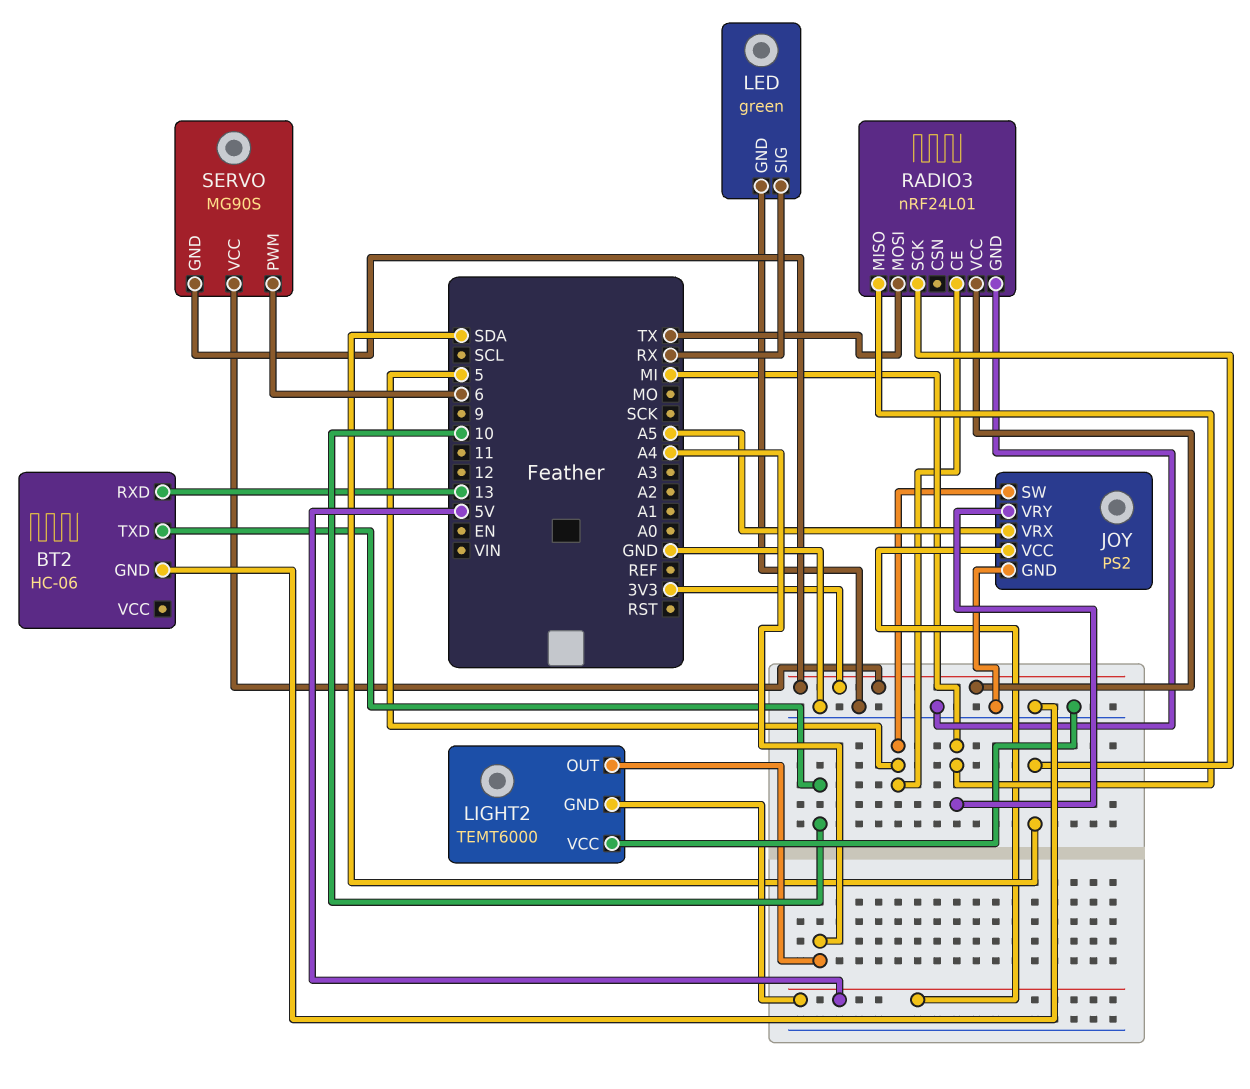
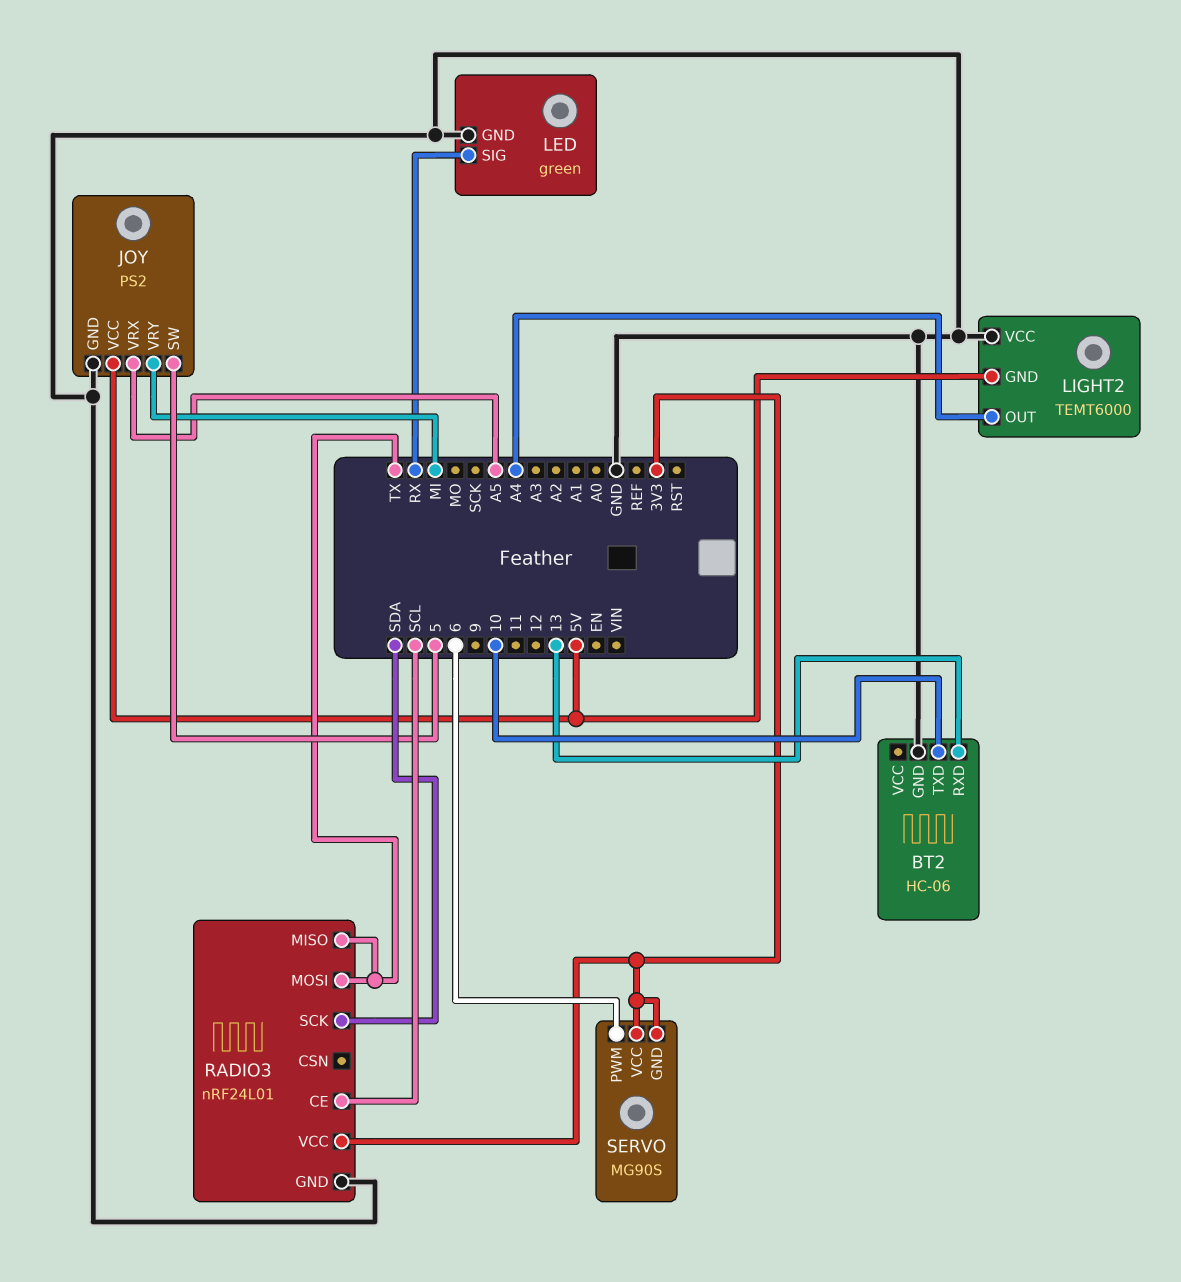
RADIO3 pin CE: 5 -> SCL
RADIO3 pin MISO: MI -> TX

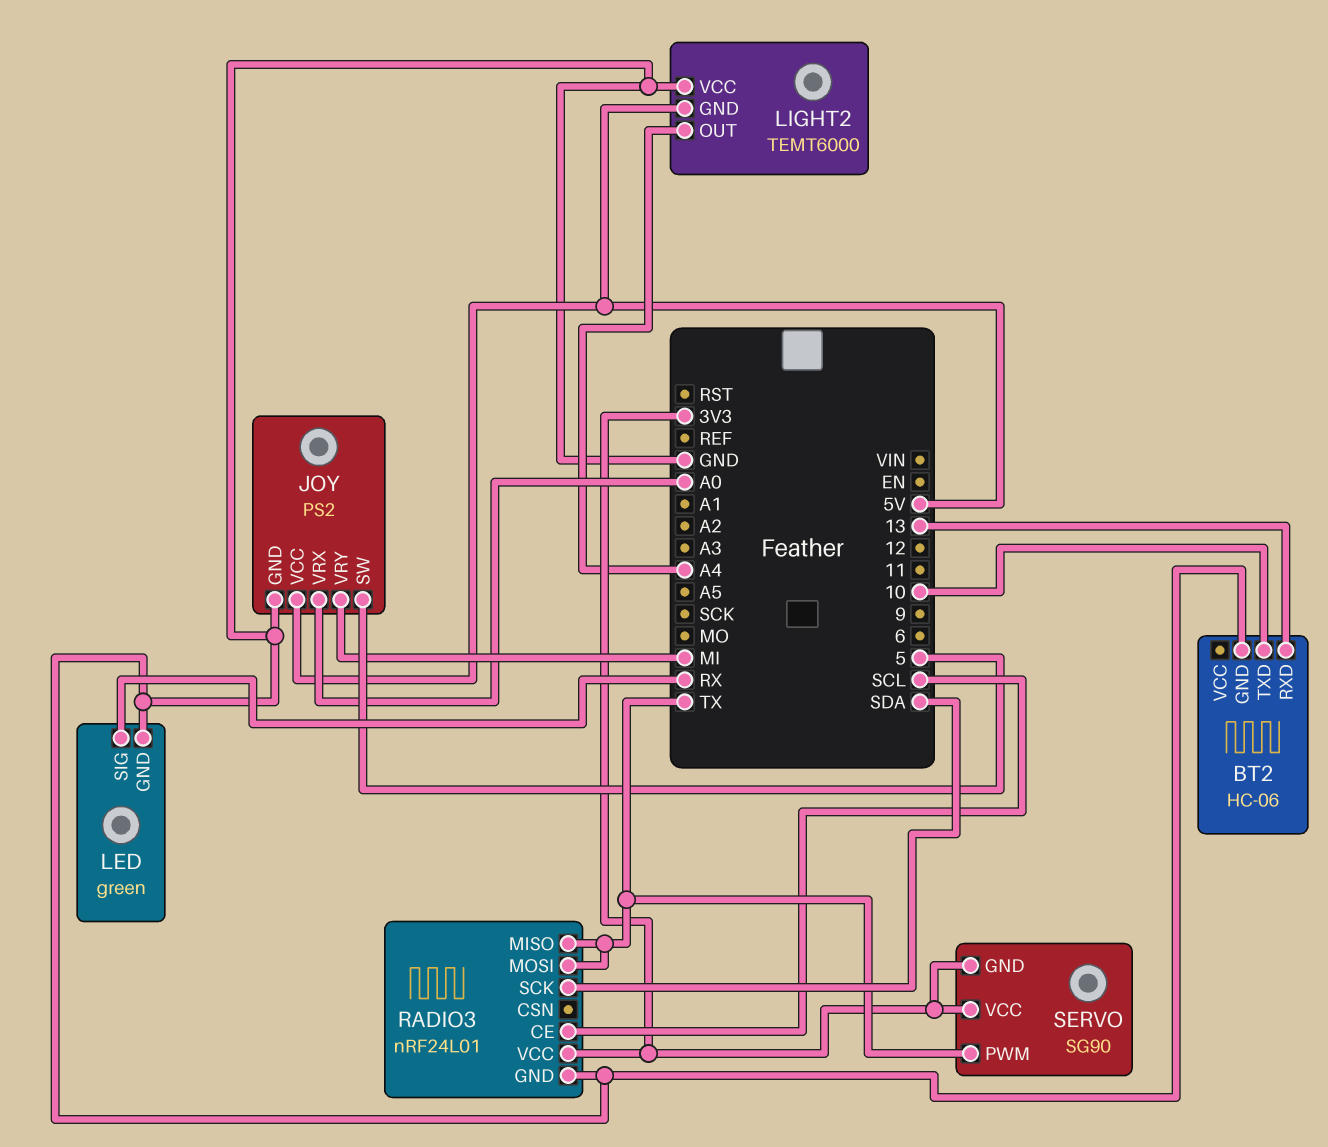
JOY pin VRX: A5 -> A0
SERVO: MG90S -> SG90
SERVO pin PWM: 6 -> TX

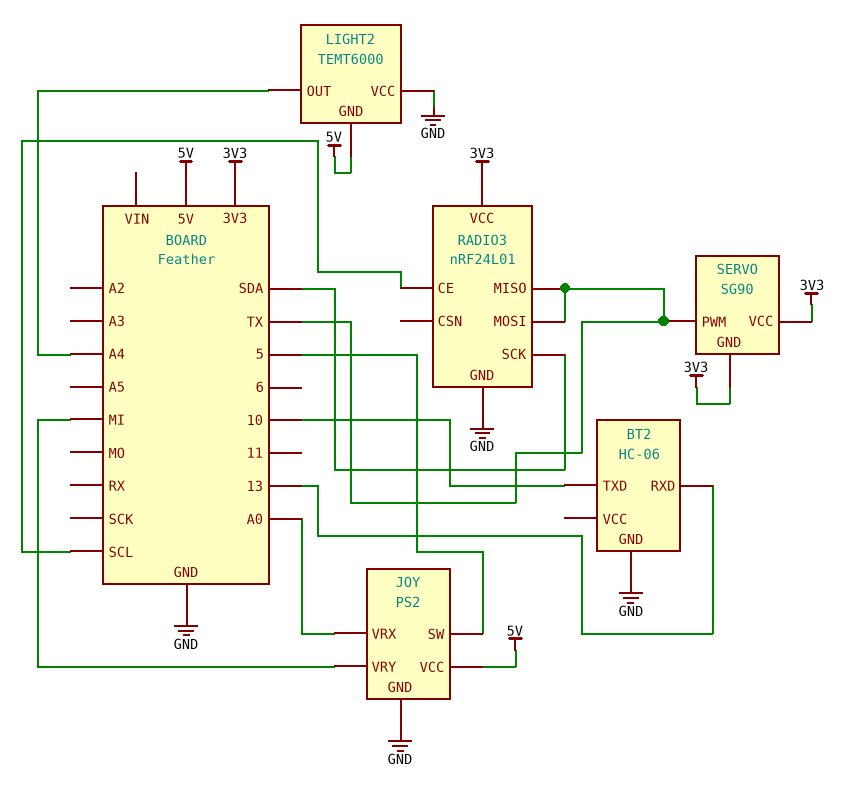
LED: green -> none
LED pin GND: GND -> none
LED pin SIG: RX -> none

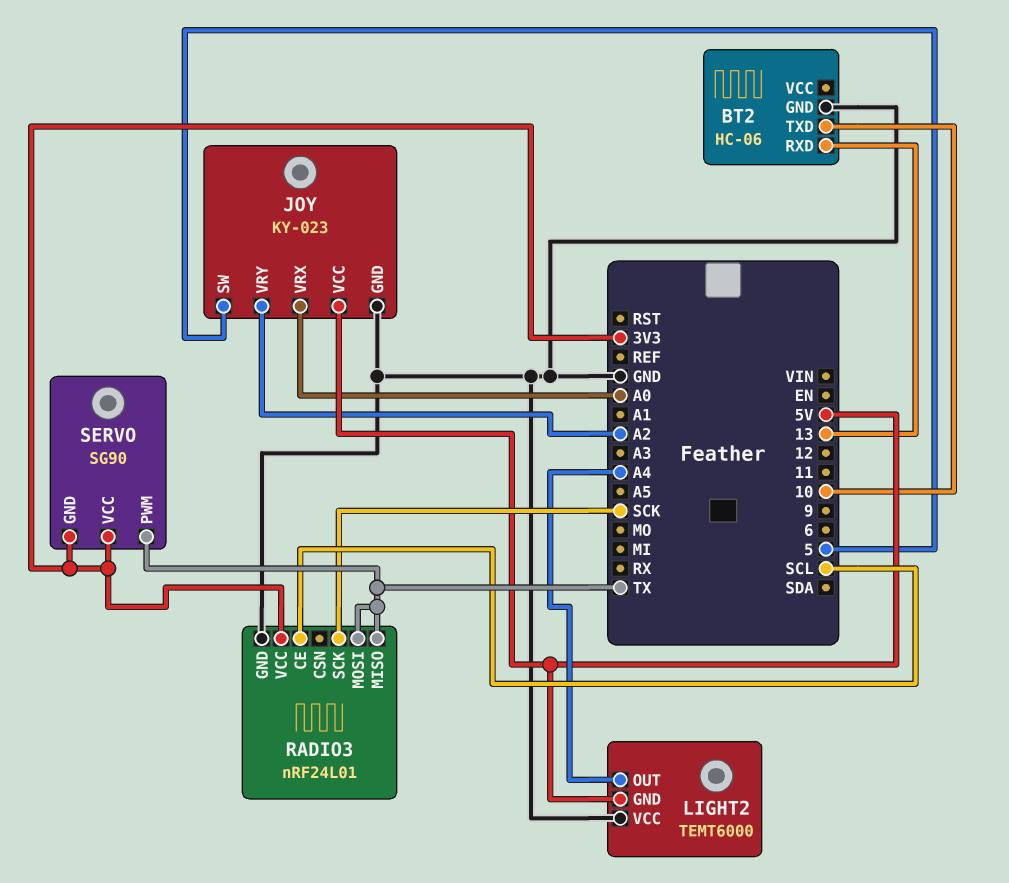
JOY: PS2 -> KY-023
JOY pin VRY: MI -> A2
RADIO3 pin SCK: SDA -> SCK

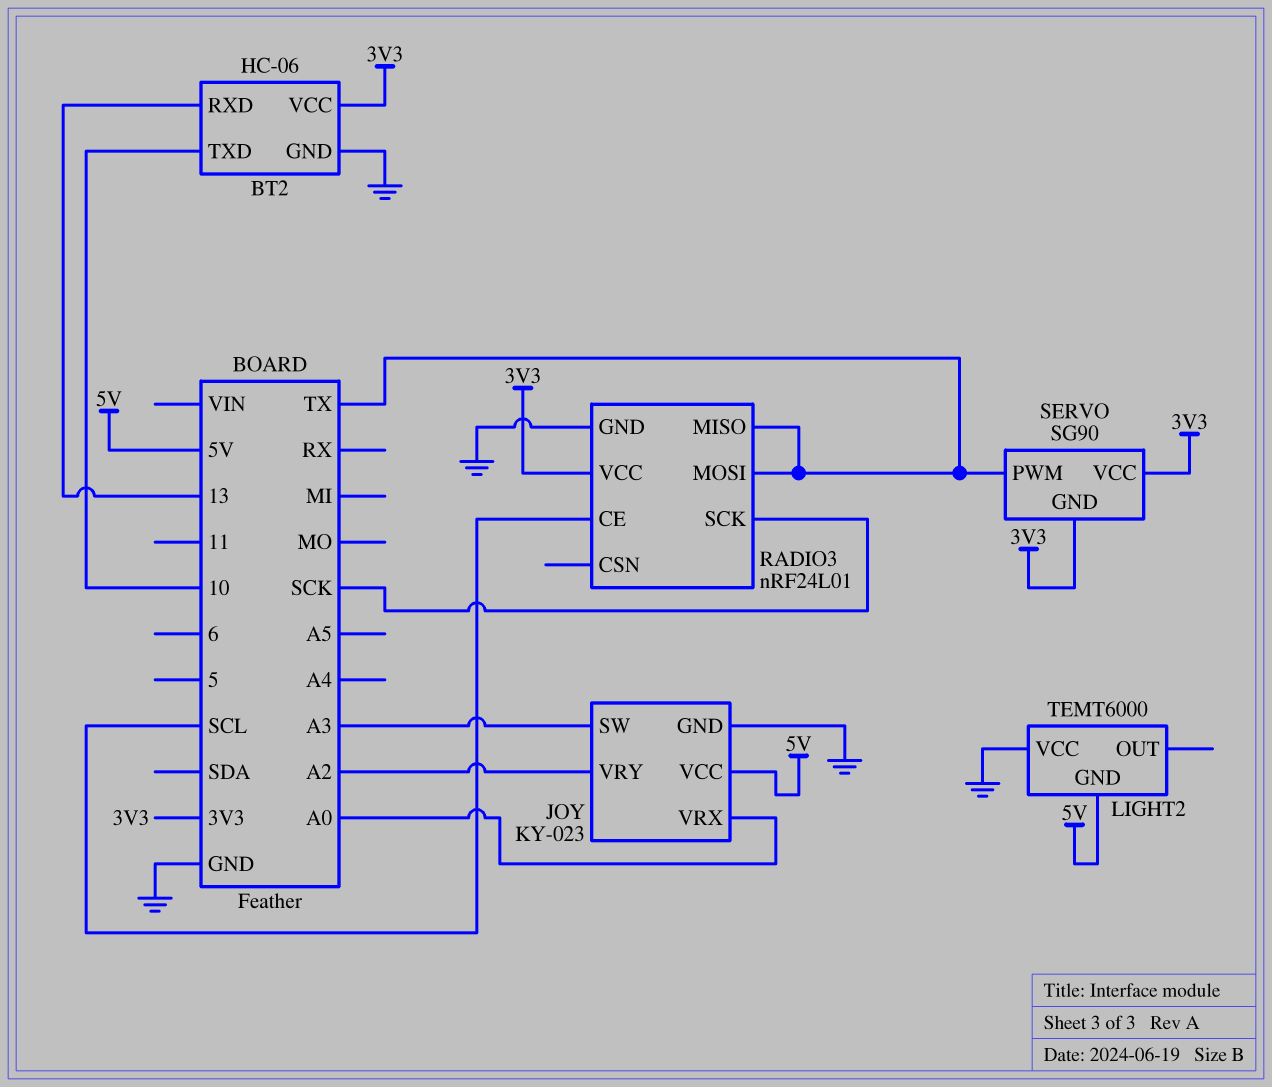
BT2 pin VCC: none -> 3V3
JOY pin SW: 5 -> A3
LIGHT2 pin OUT: A4 -> none

